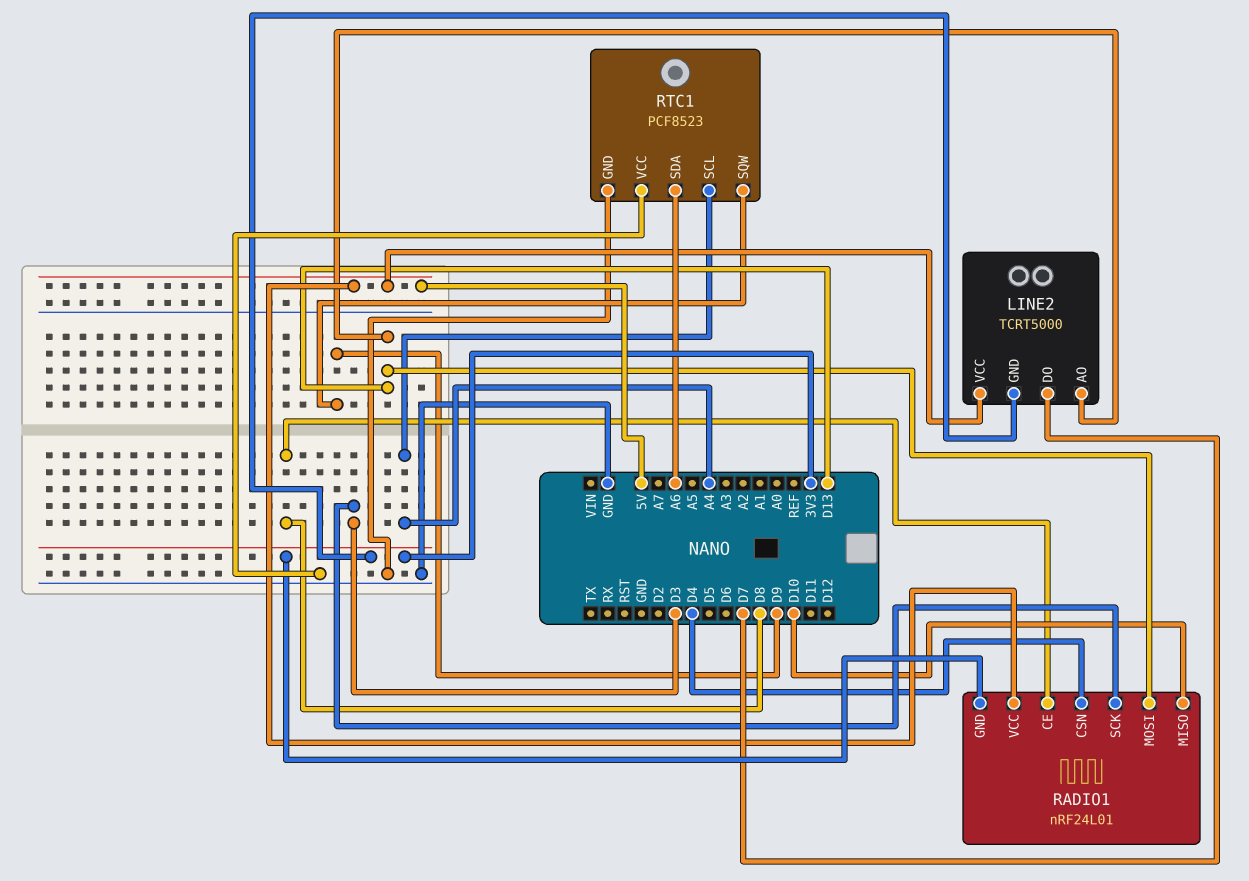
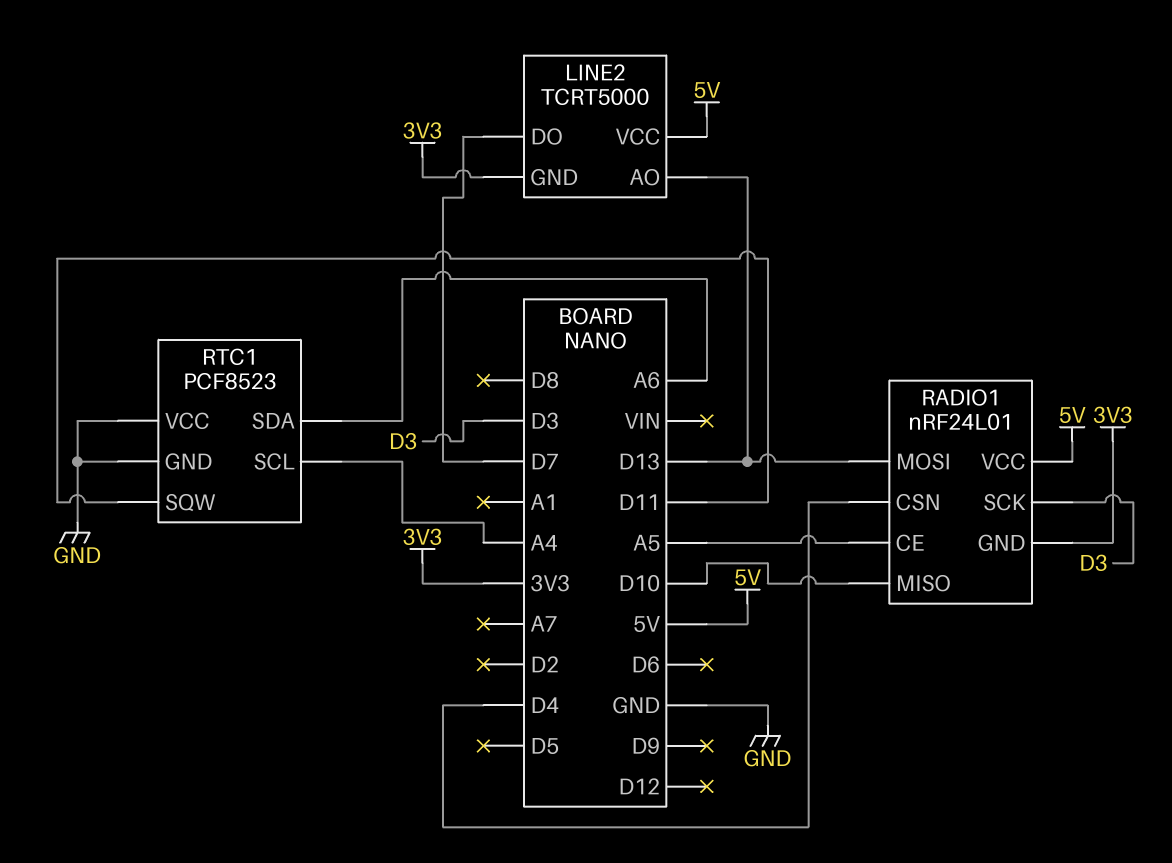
RADIO1 pin CE: D8 -> A5
RTC1 pin SQW: D9 -> D11

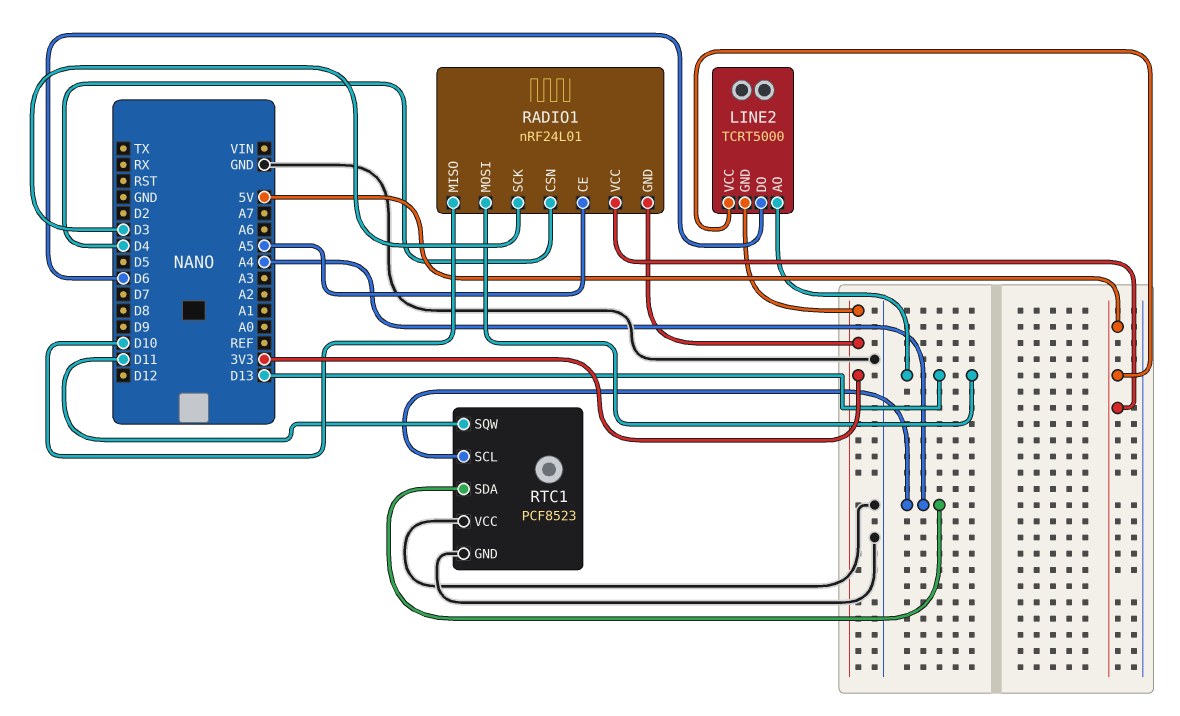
LINE2 pin DO: D7 -> D6
RTC1 pin SDA: A6 -> A4

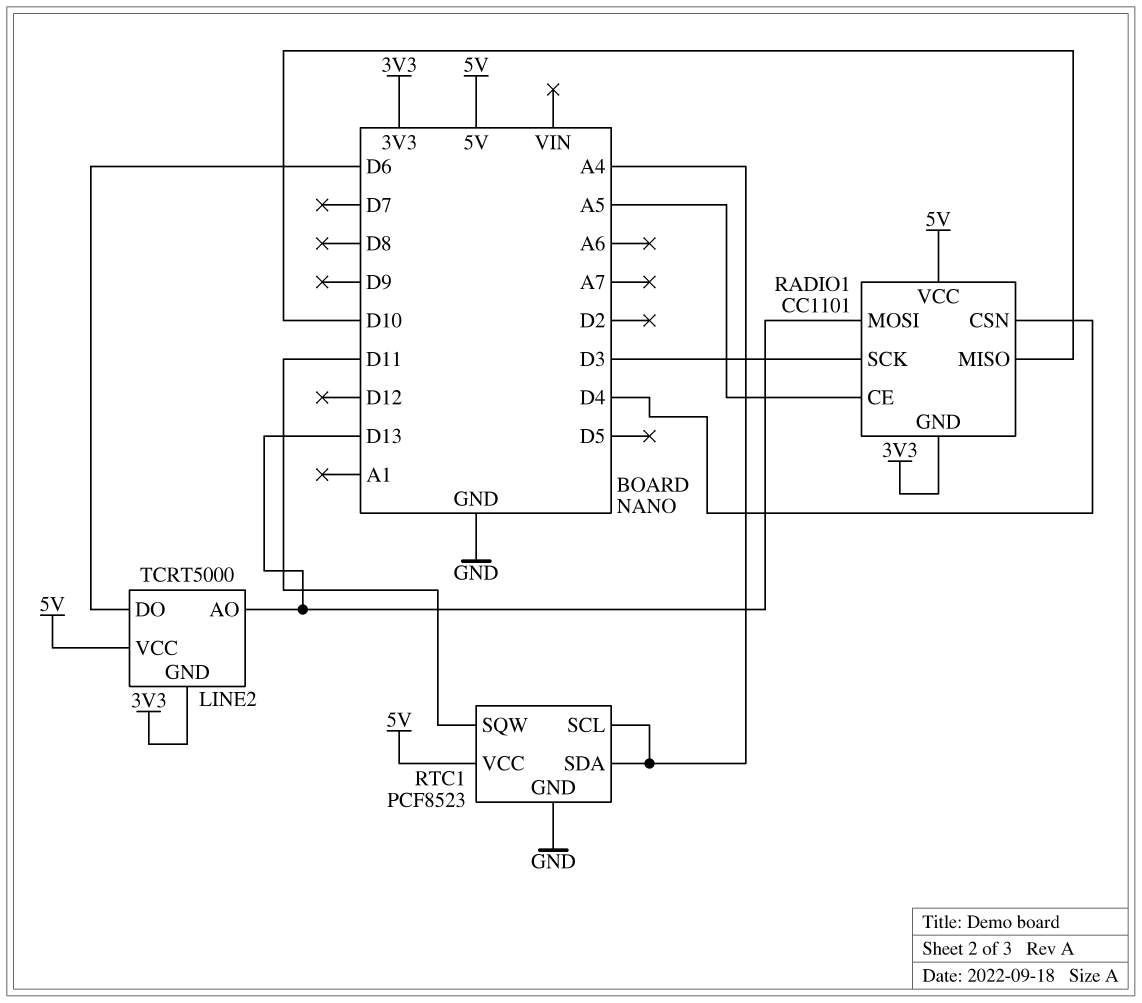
RADIO1: nRF24L01 -> CC1101
RTC1 pin VCC: GND -> 5V

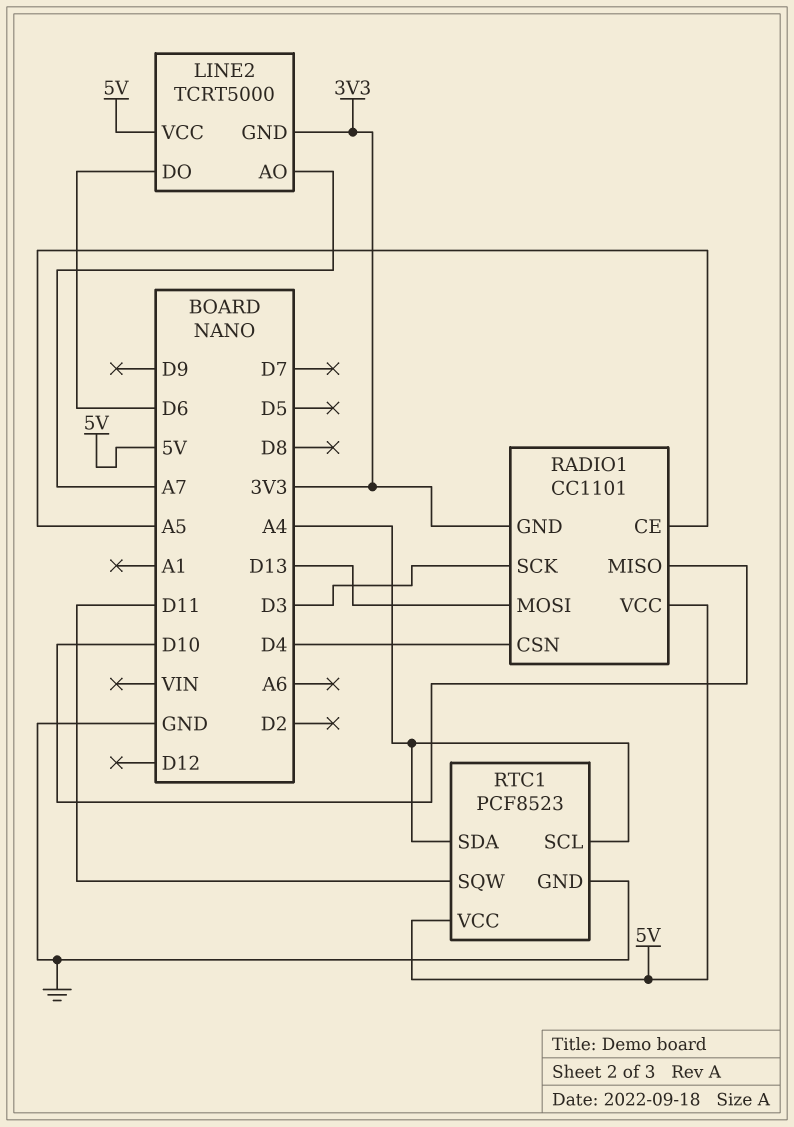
LINE2 pin AO: D13 -> A7

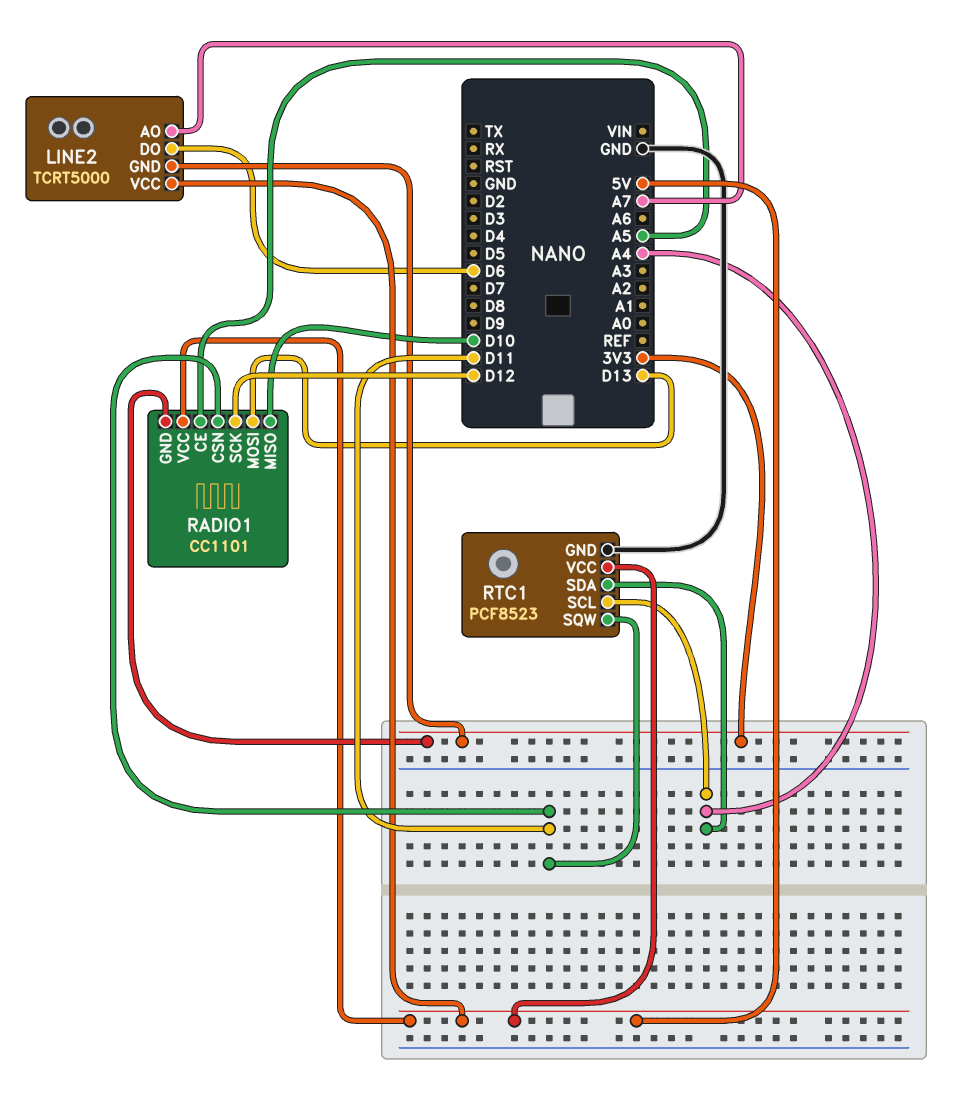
RADIO1 pin CSN: D4 -> D11
RADIO1 pin SCK: D3 -> D12

